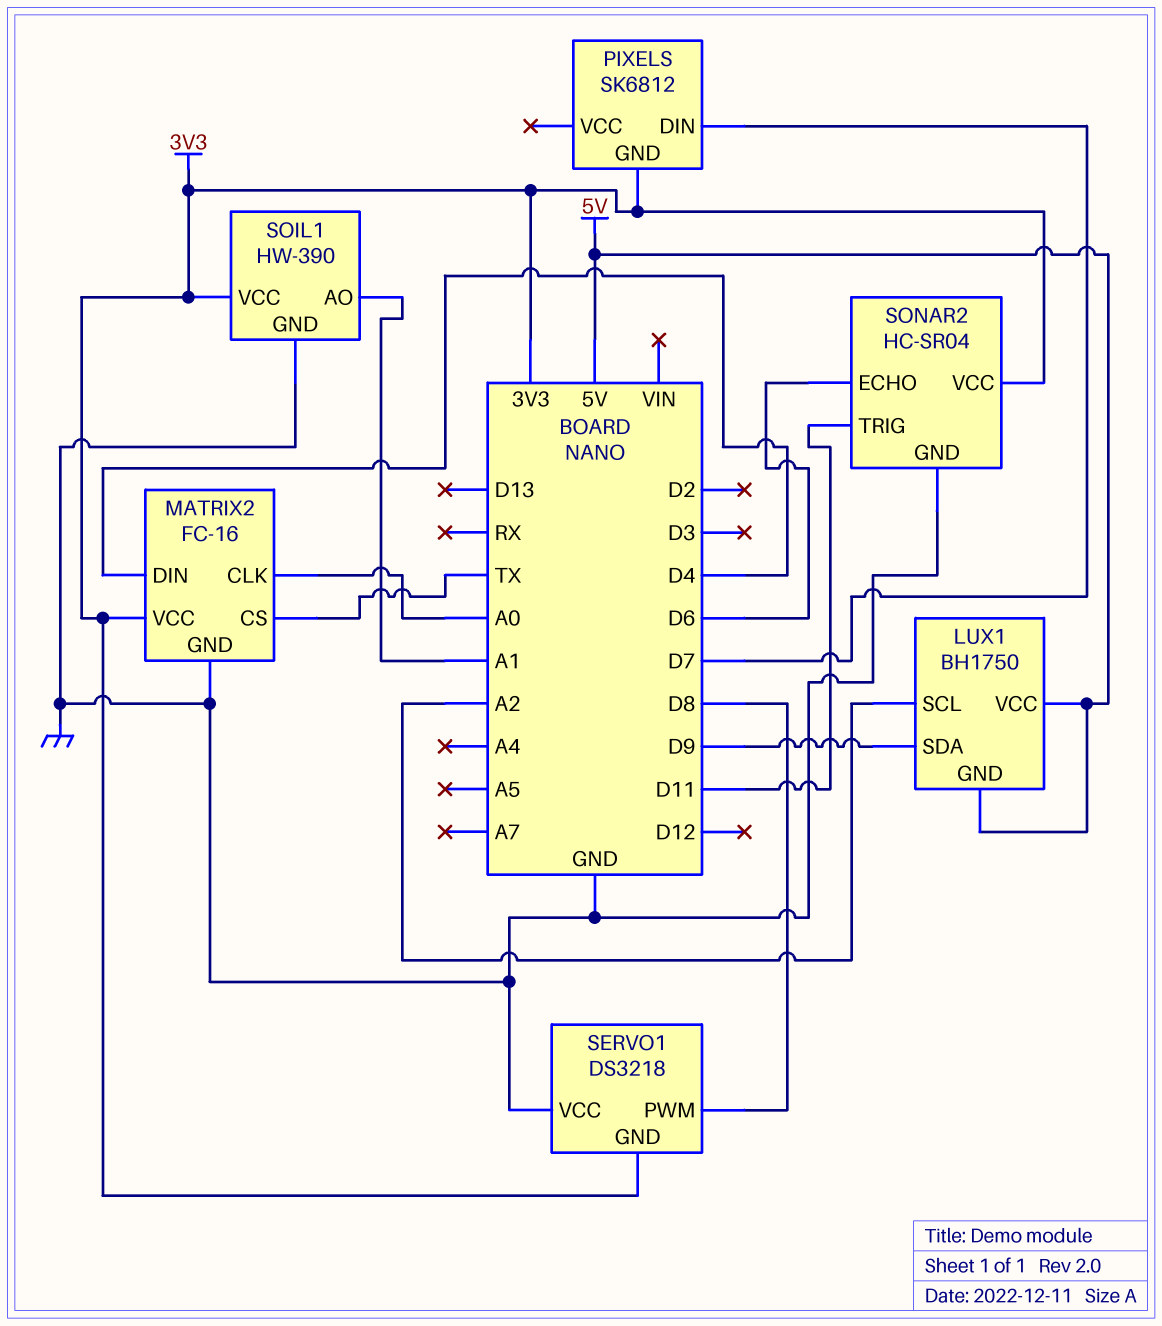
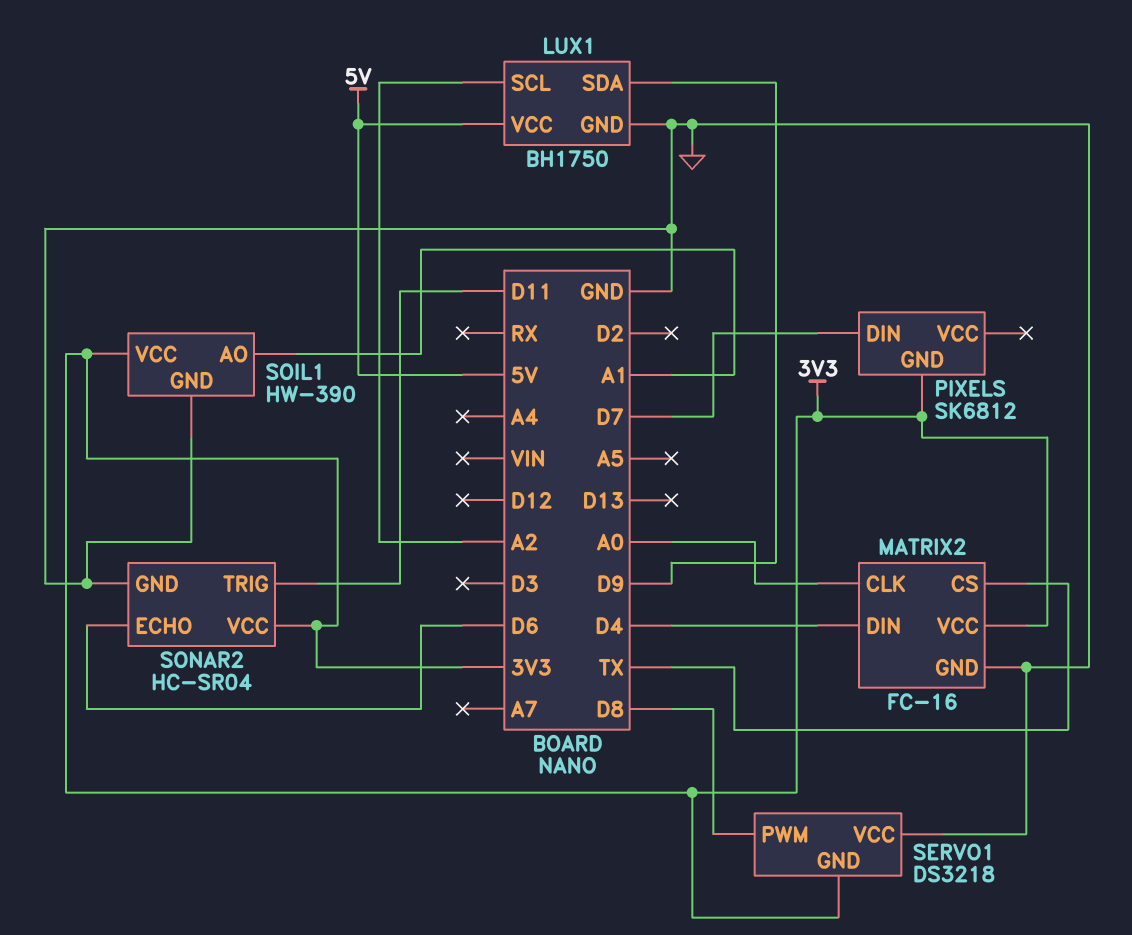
LUX1 pin GND: 5V -> GND

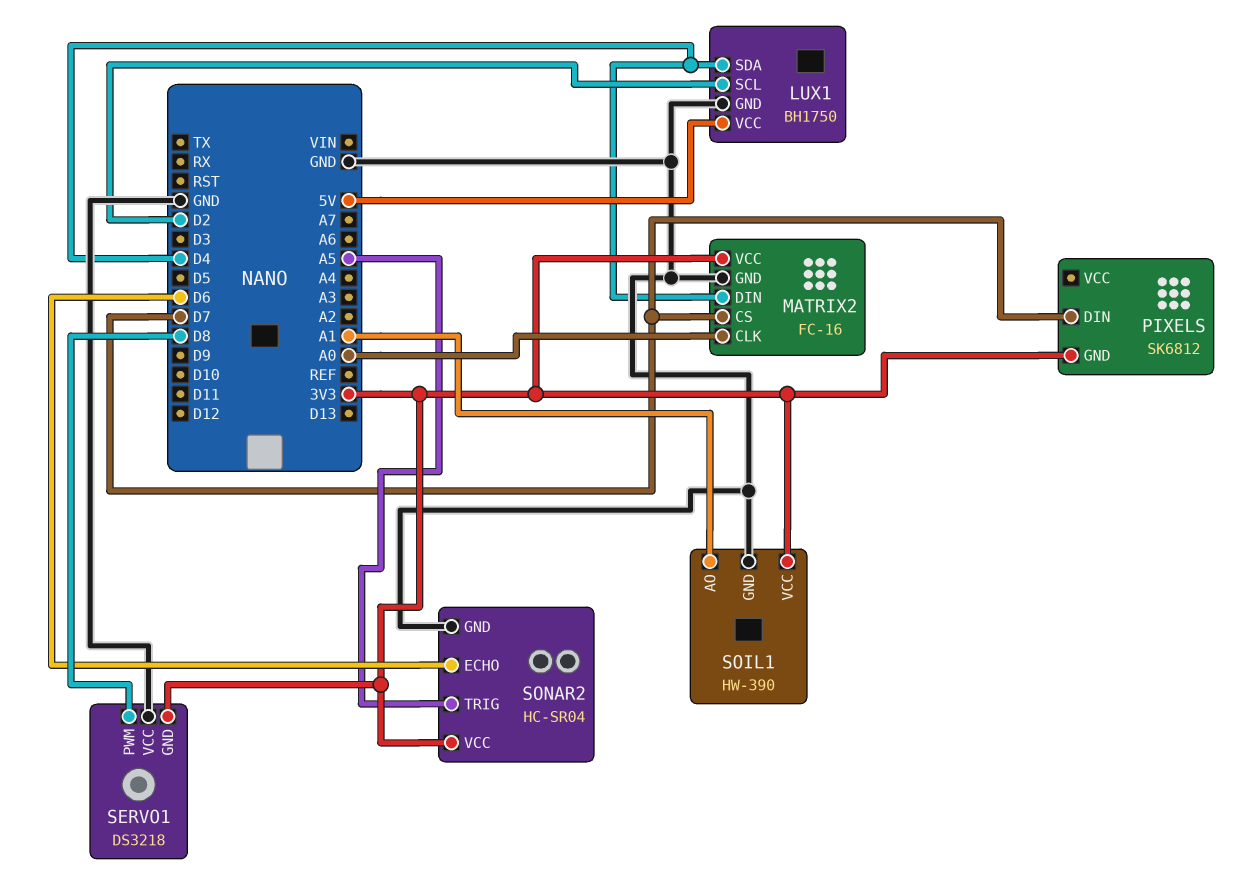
LUX1 pin SCL: A2 -> D2
LUX1 pin SDA: D9 -> D4
MATRIX2 pin CS: TX -> D7
SONAR2 pin TRIG: D11 -> A5

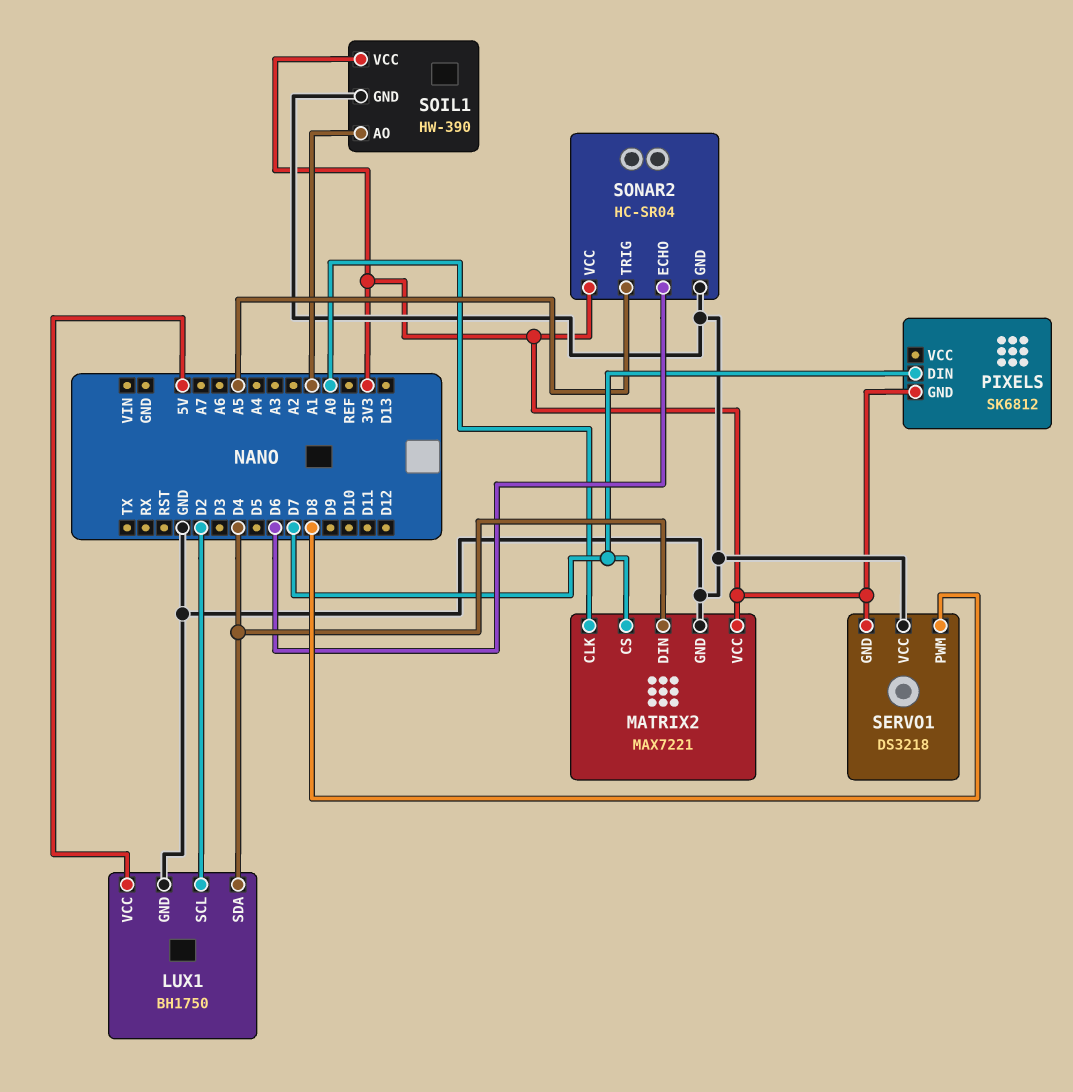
MATRIX2: FC-16 -> MAX7221

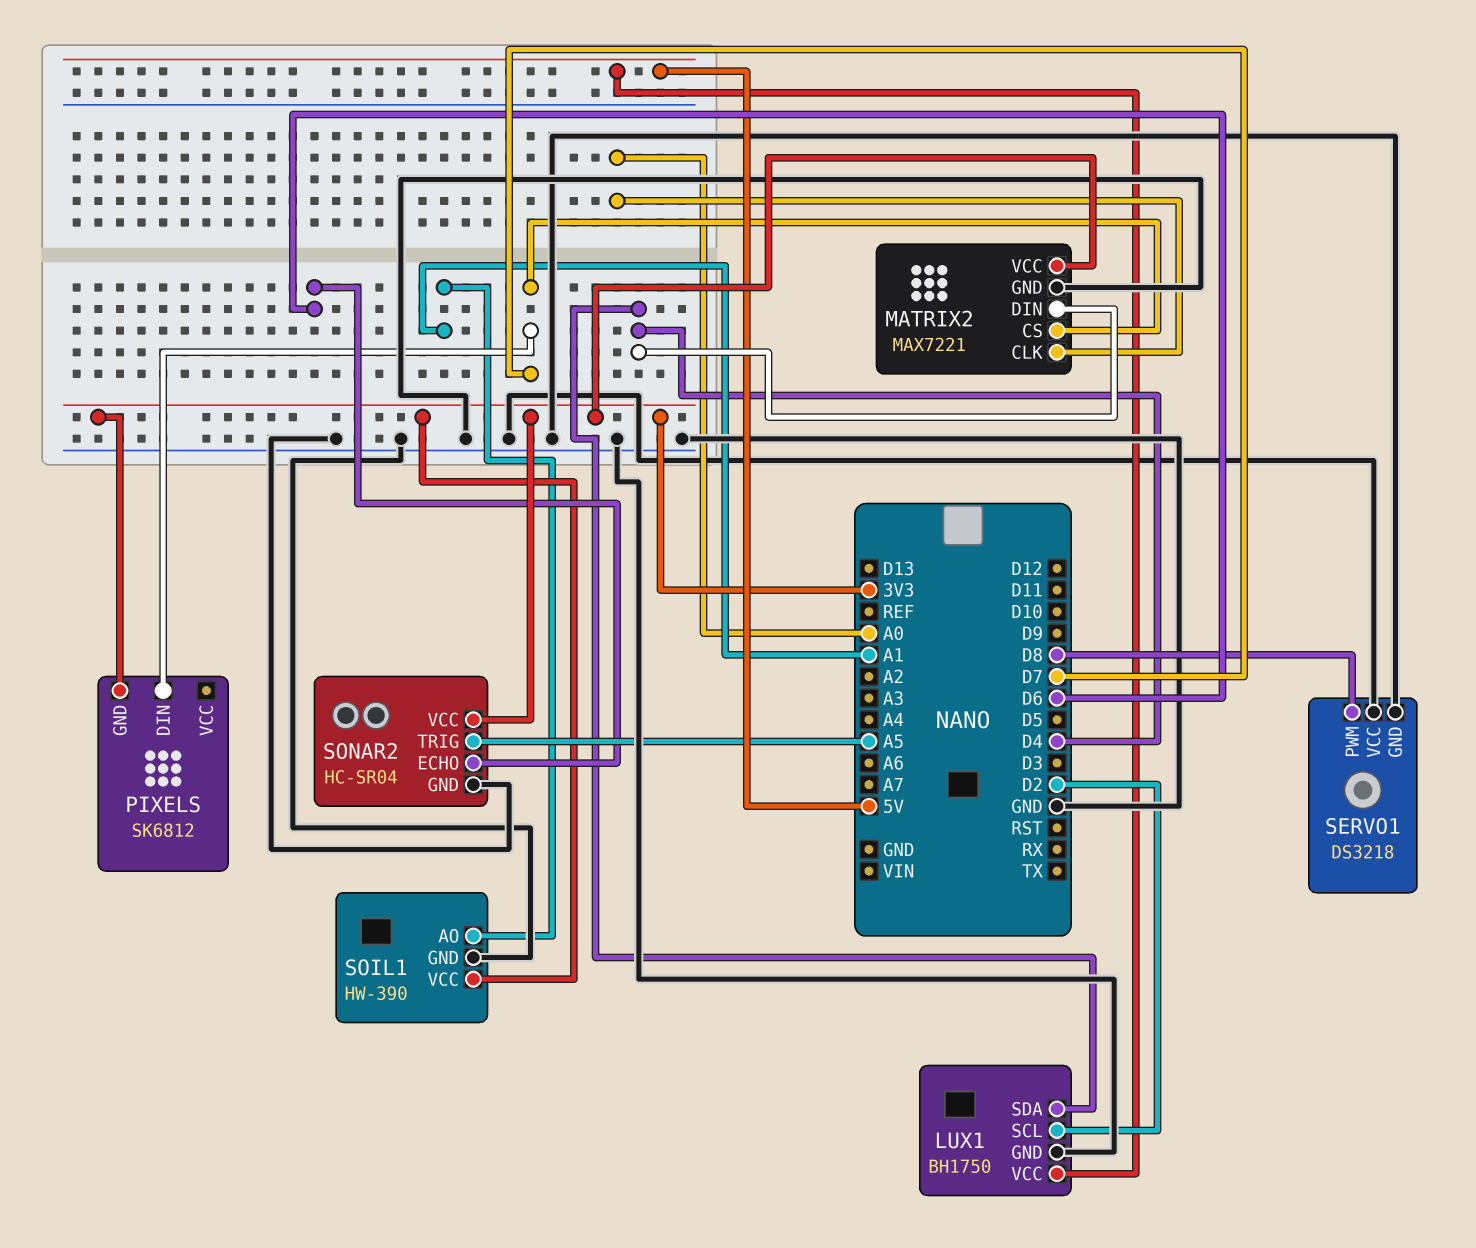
SERVO1 pin GND: 3V3 -> GND

